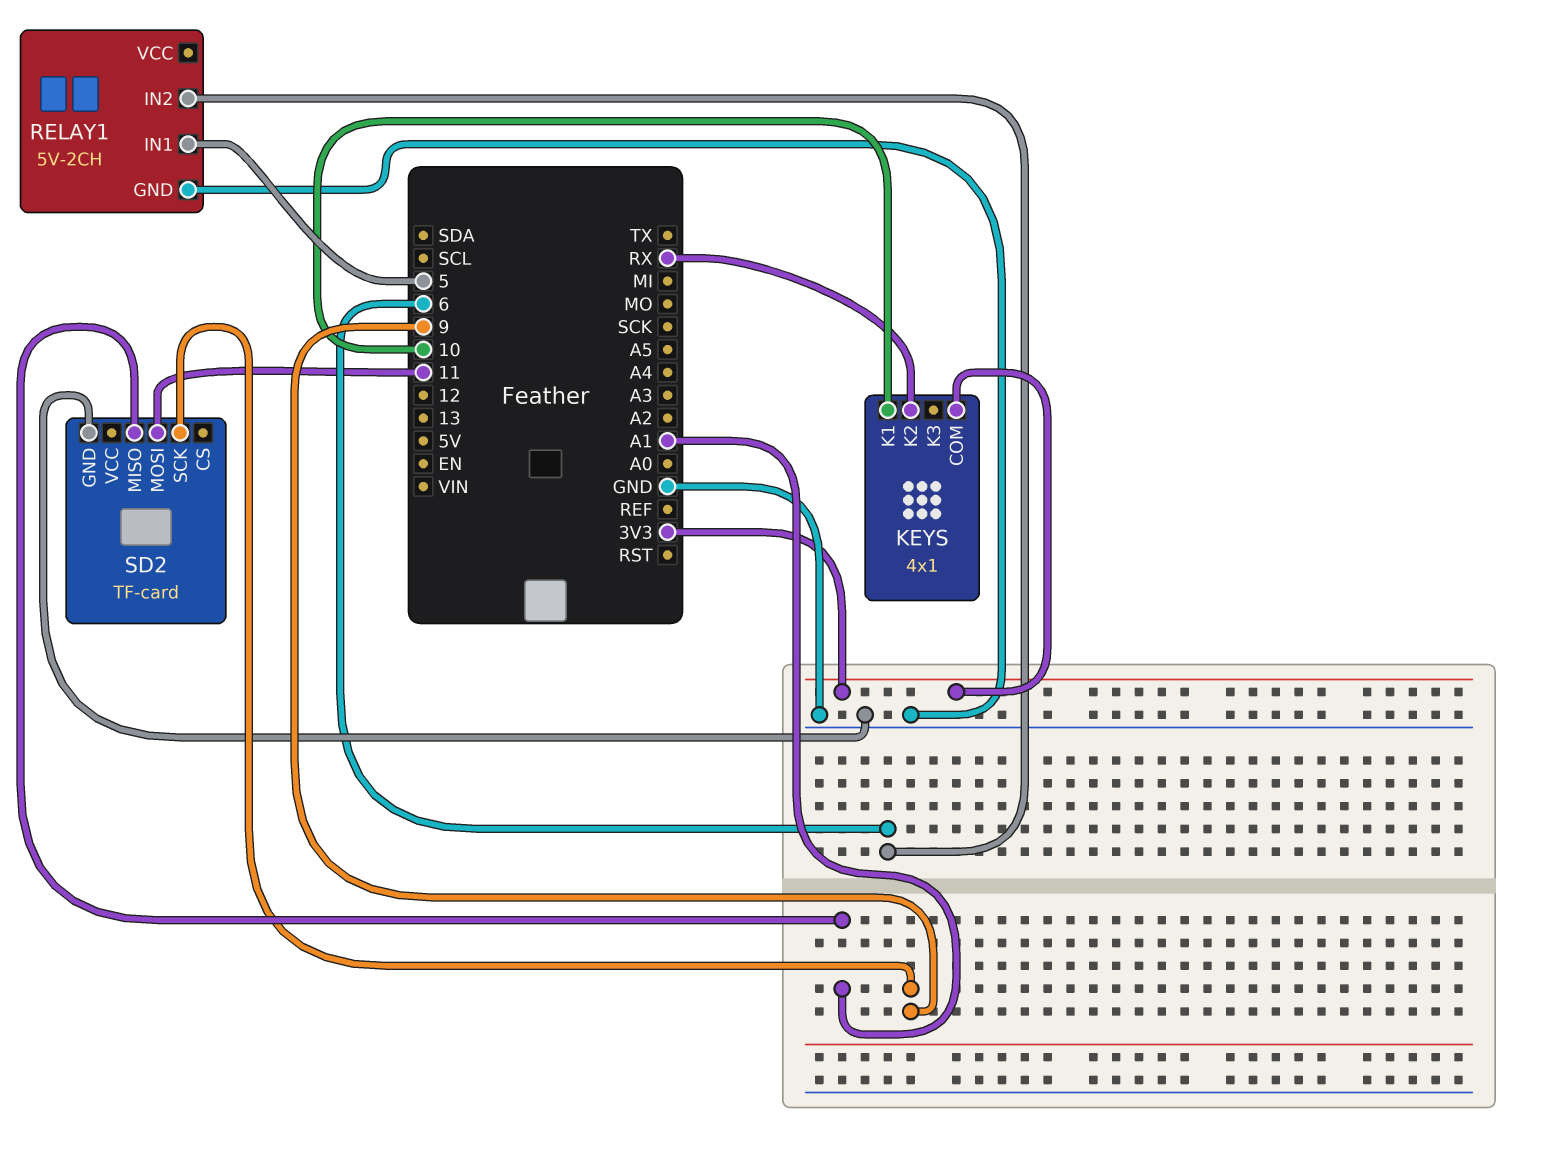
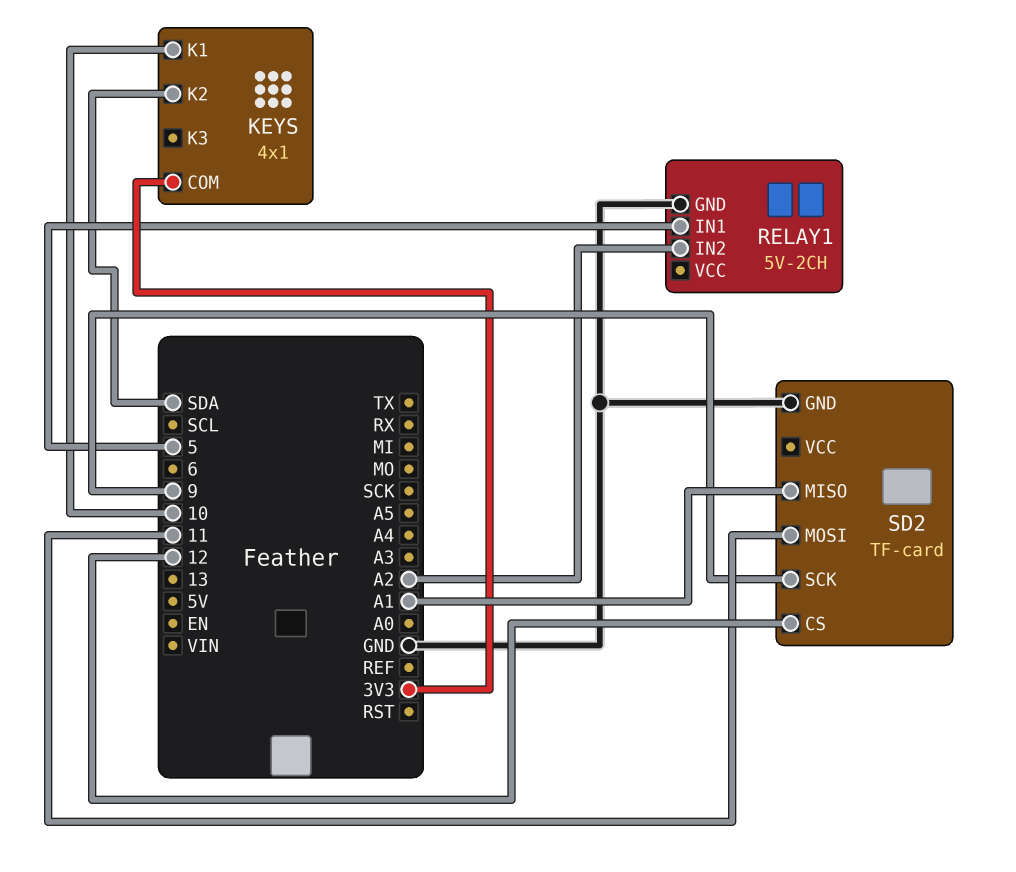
KEYS pin K2: RX -> SDA
RELAY1 pin IN2: 6 -> A2
SD2 pin CS: none -> 12

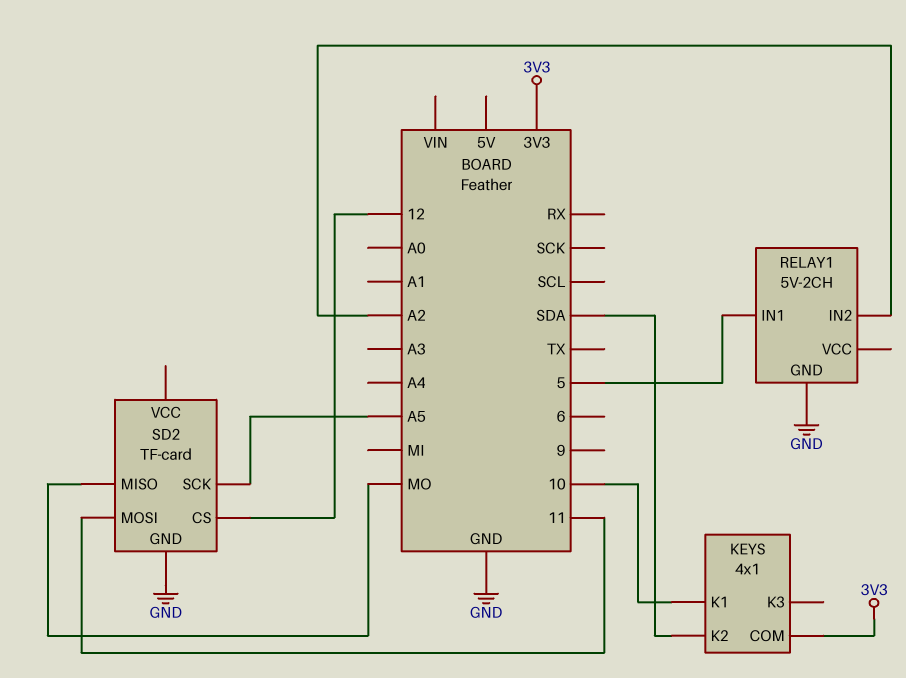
SD2 pin MISO: A1 -> MO
SD2 pin SCK: 9 -> A5

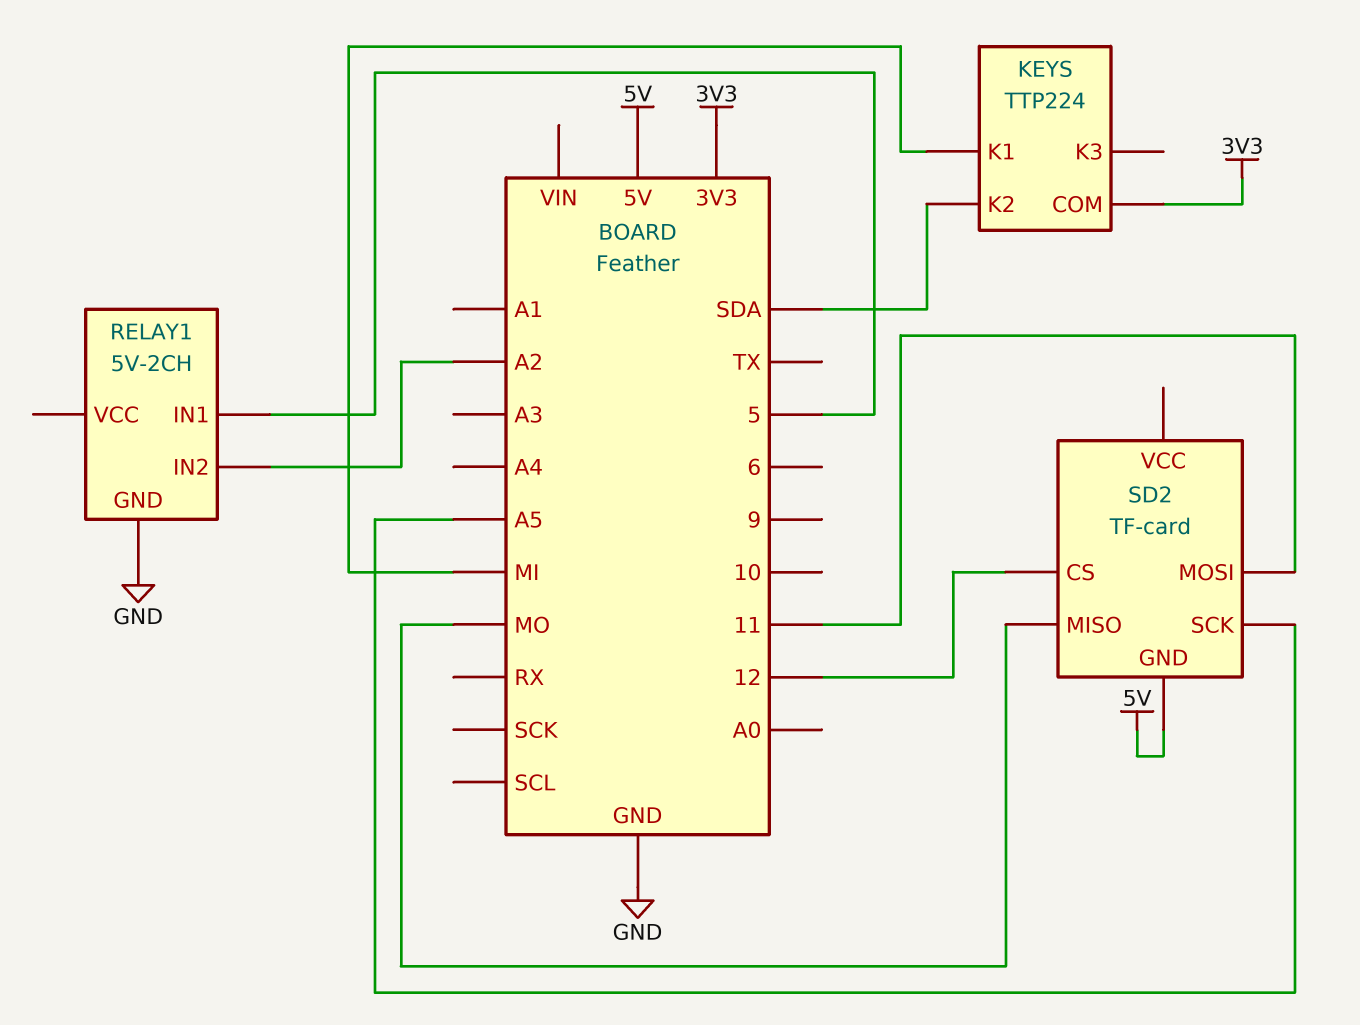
KEYS: 4x1 -> TTP224
KEYS pin K1: 10 -> MI
SD2 pin GND: GND -> 5V

